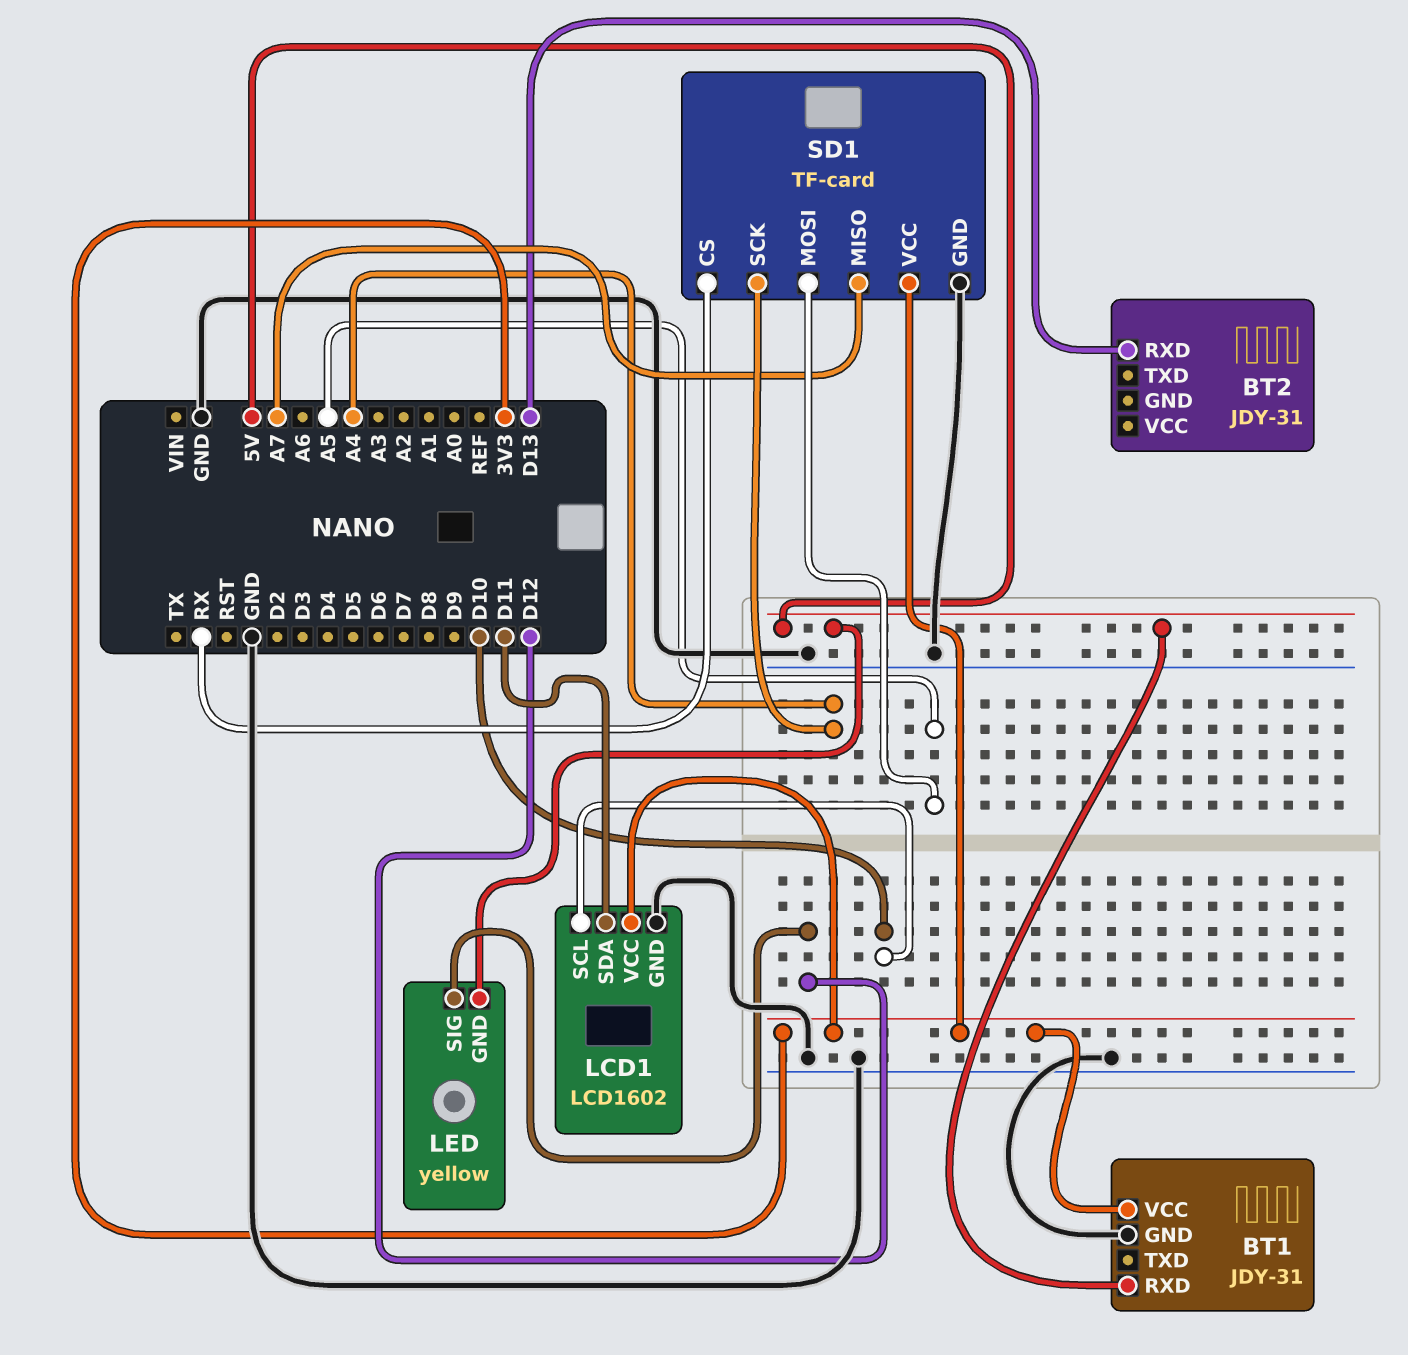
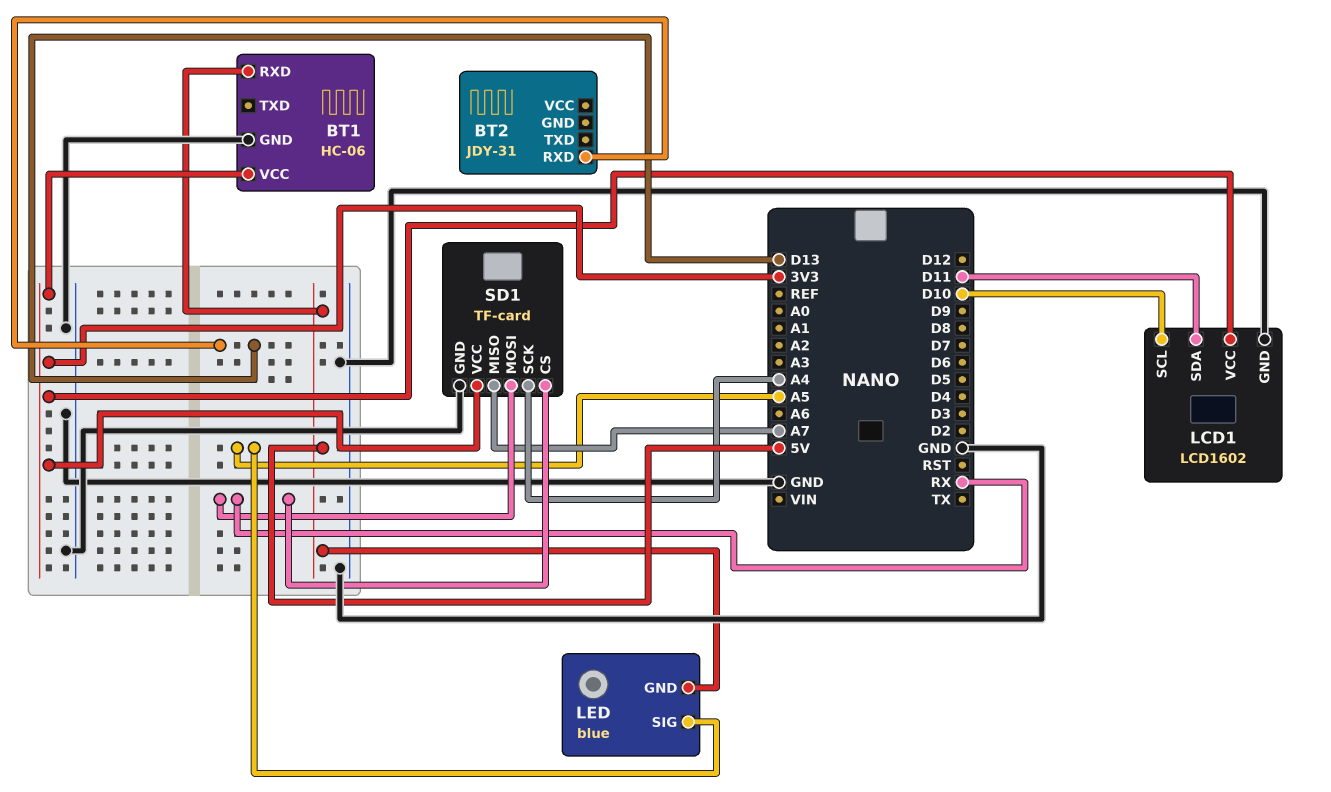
BT1: JDY-31 -> HC-06
LED: yellow -> blue
LED pin SIG: D12 -> A5
SD1 pin MOSI: A5 -> RX

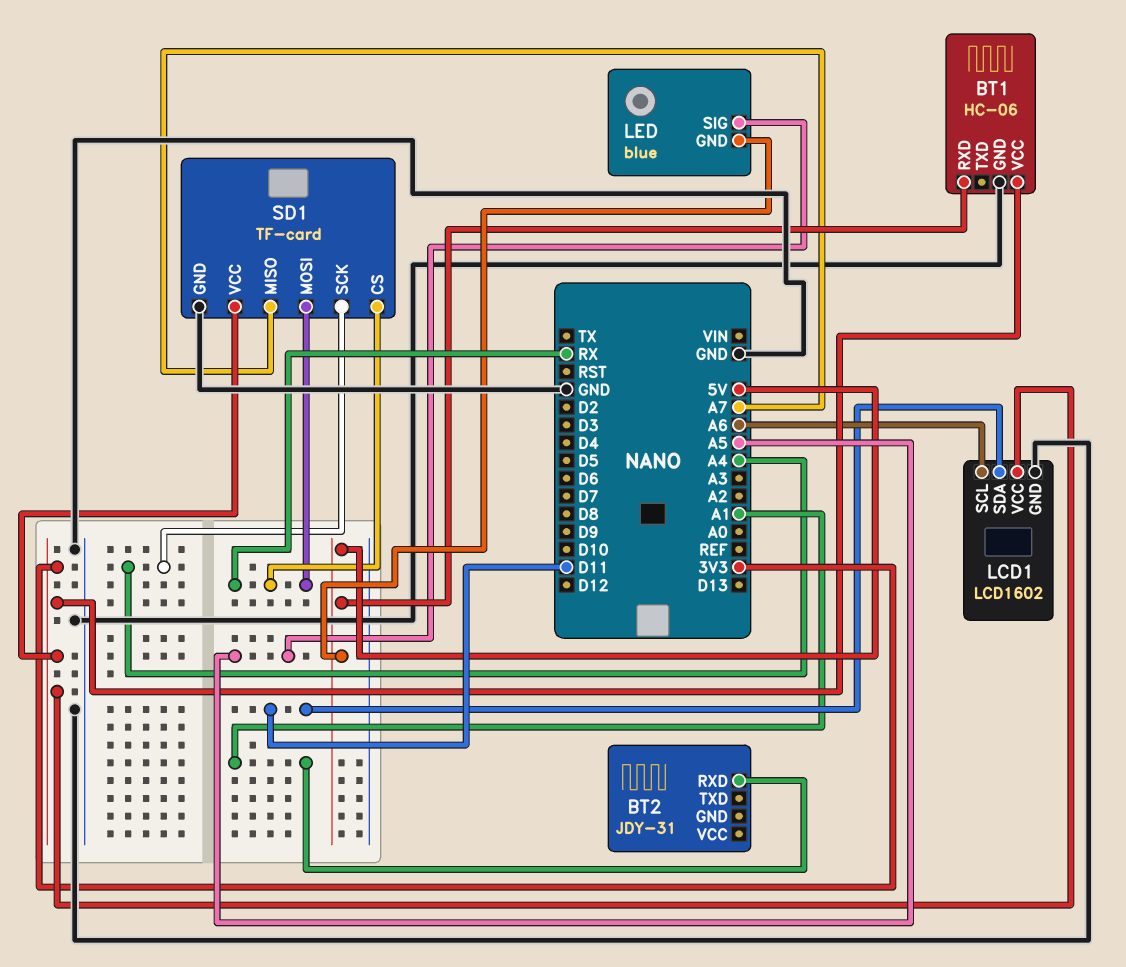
BT2 pin RXD: D13 -> A1
LCD1 pin SCL: D10 -> A6

